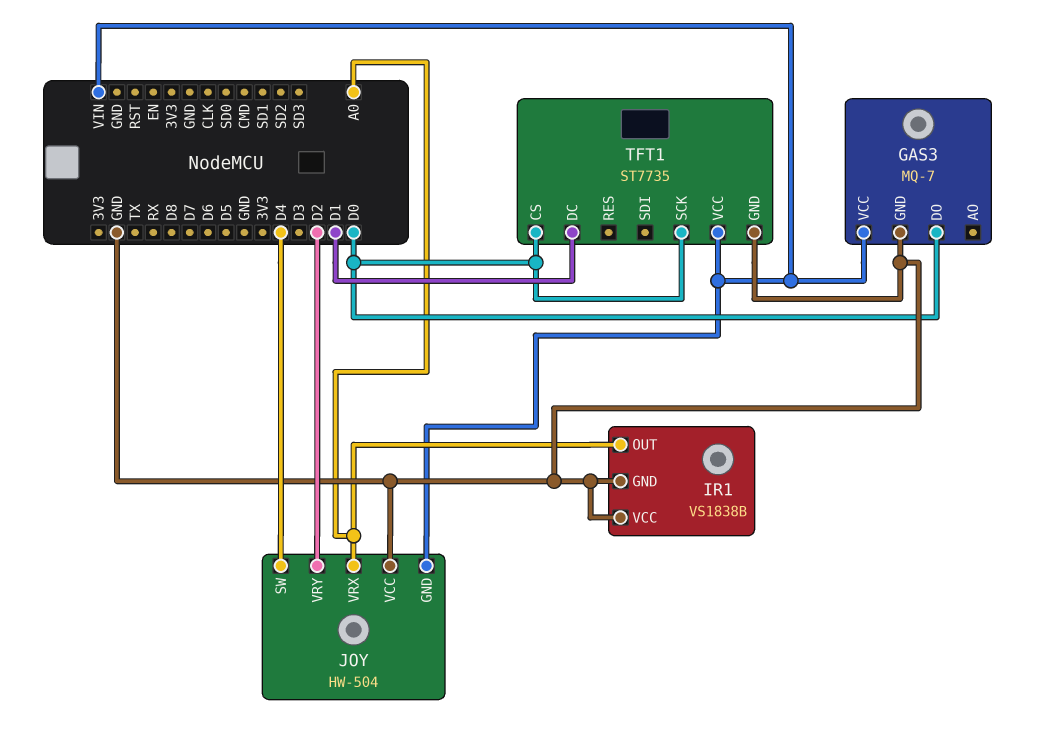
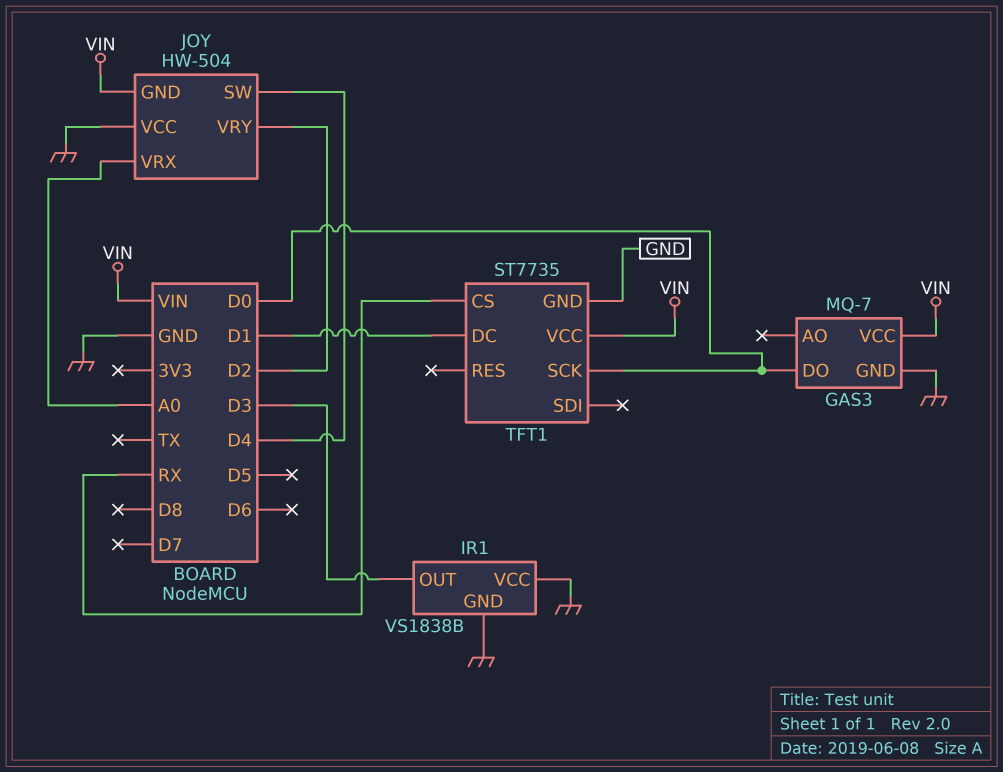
IR1 pin OUT: A0 -> D3
TFT1 pin CS: D0 -> RX

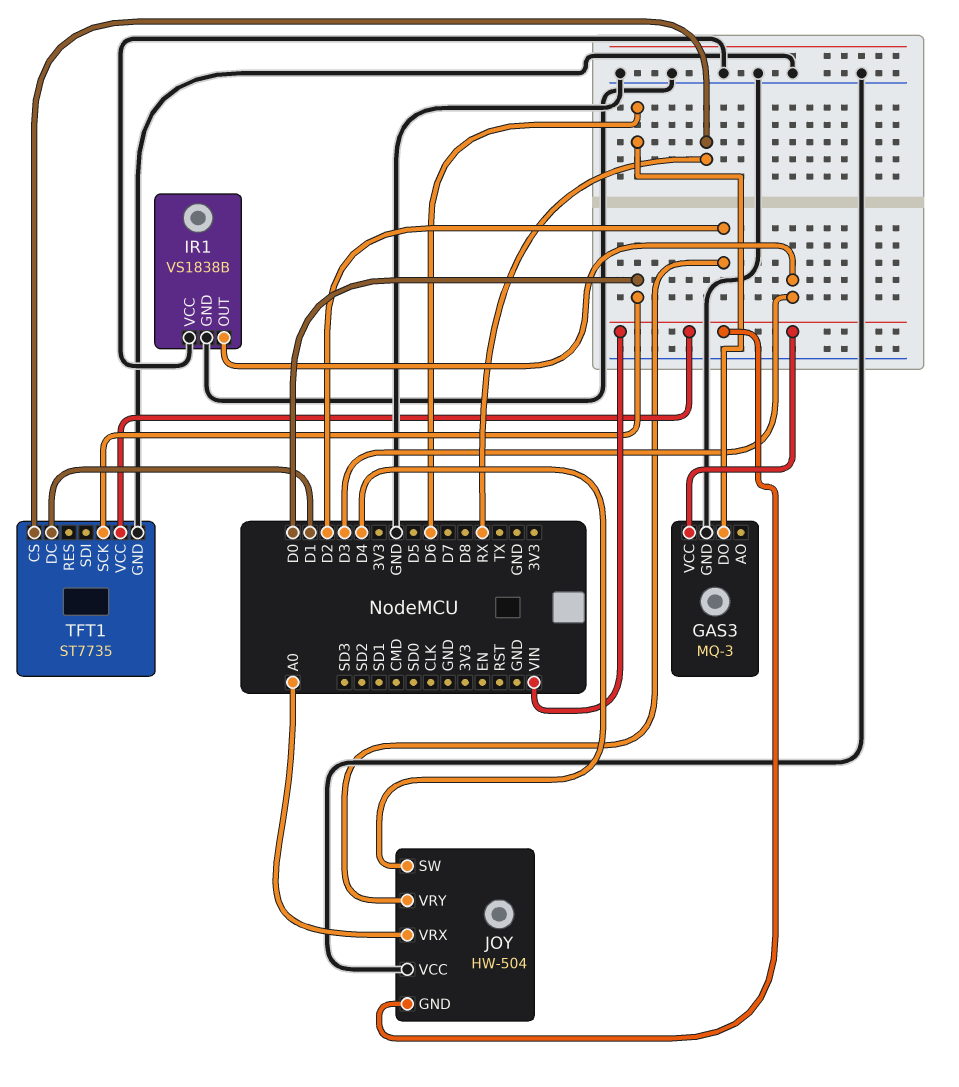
GAS3: MQ-7 -> MQ-3
GAS3 pin DO: D0 -> D6

